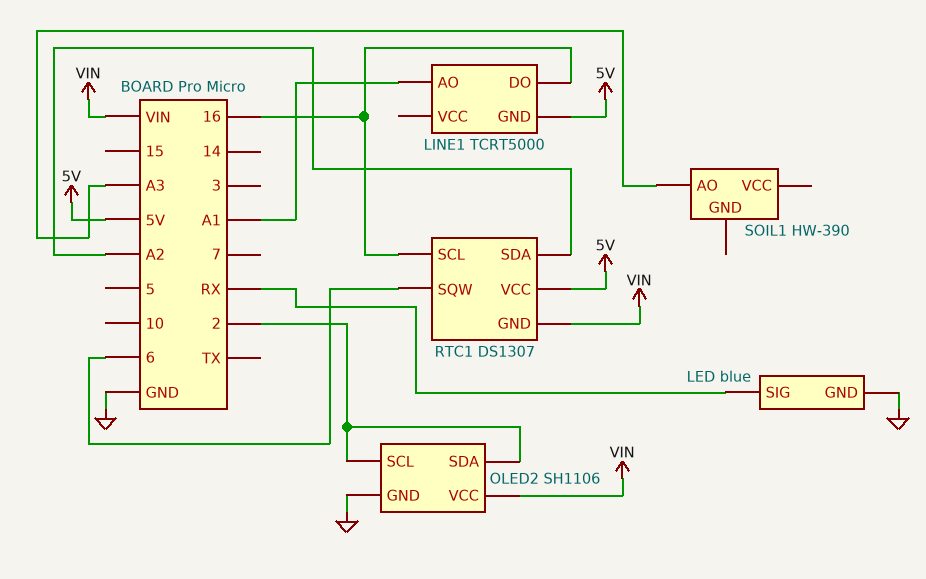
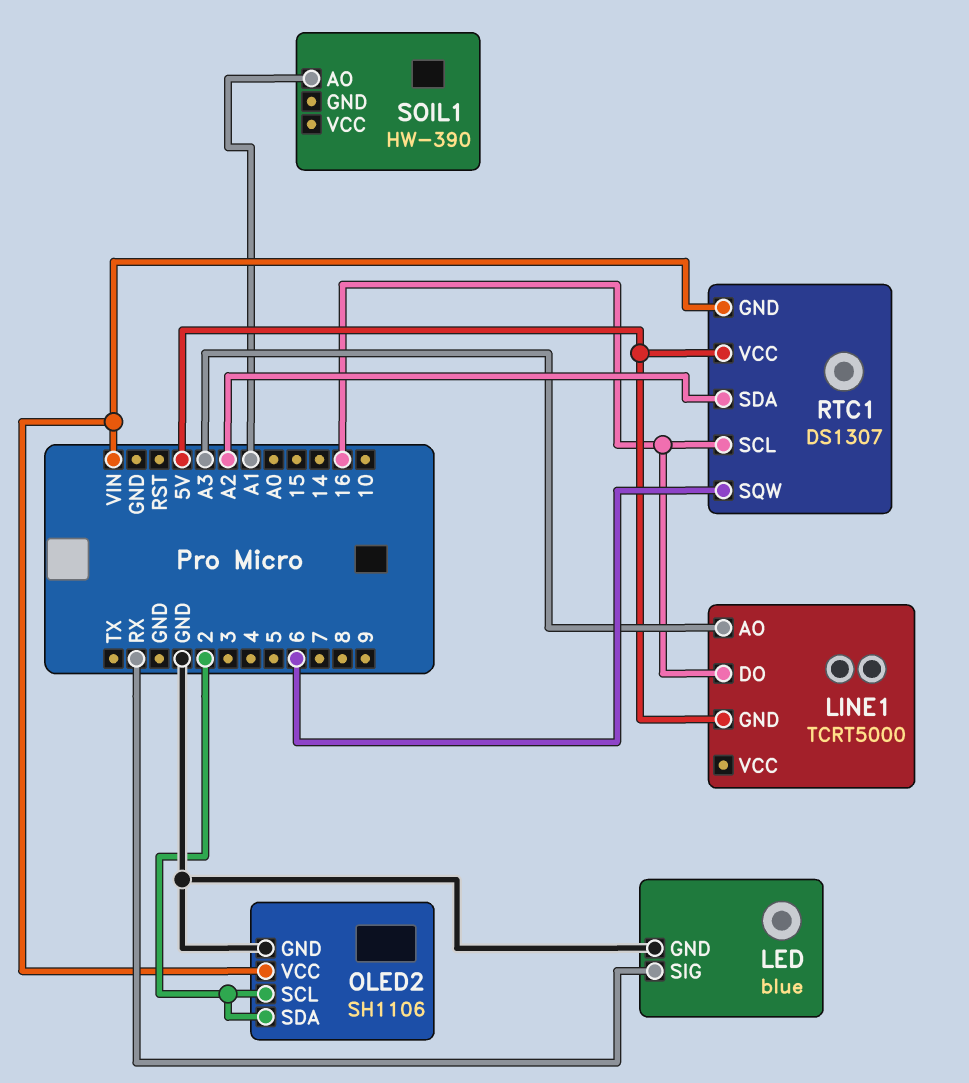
LINE1 pin AO: A1 -> A3
SOIL1 pin AO: A3 -> A1

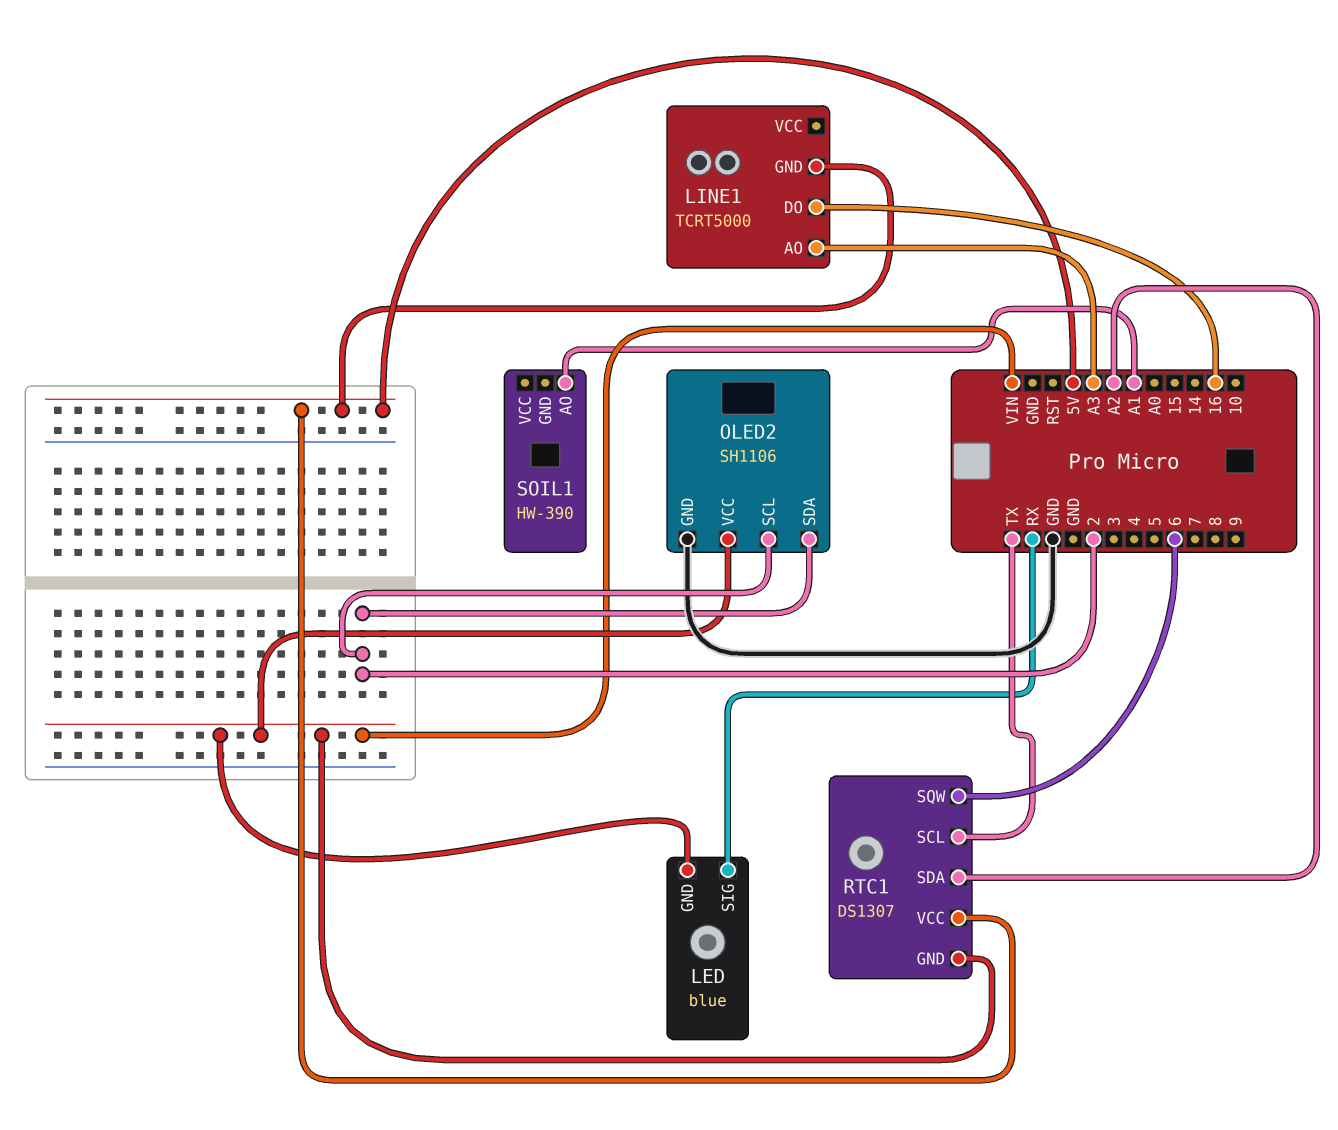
LED pin GND: GND -> VIN
RTC1 pin SCL: 16 -> TX

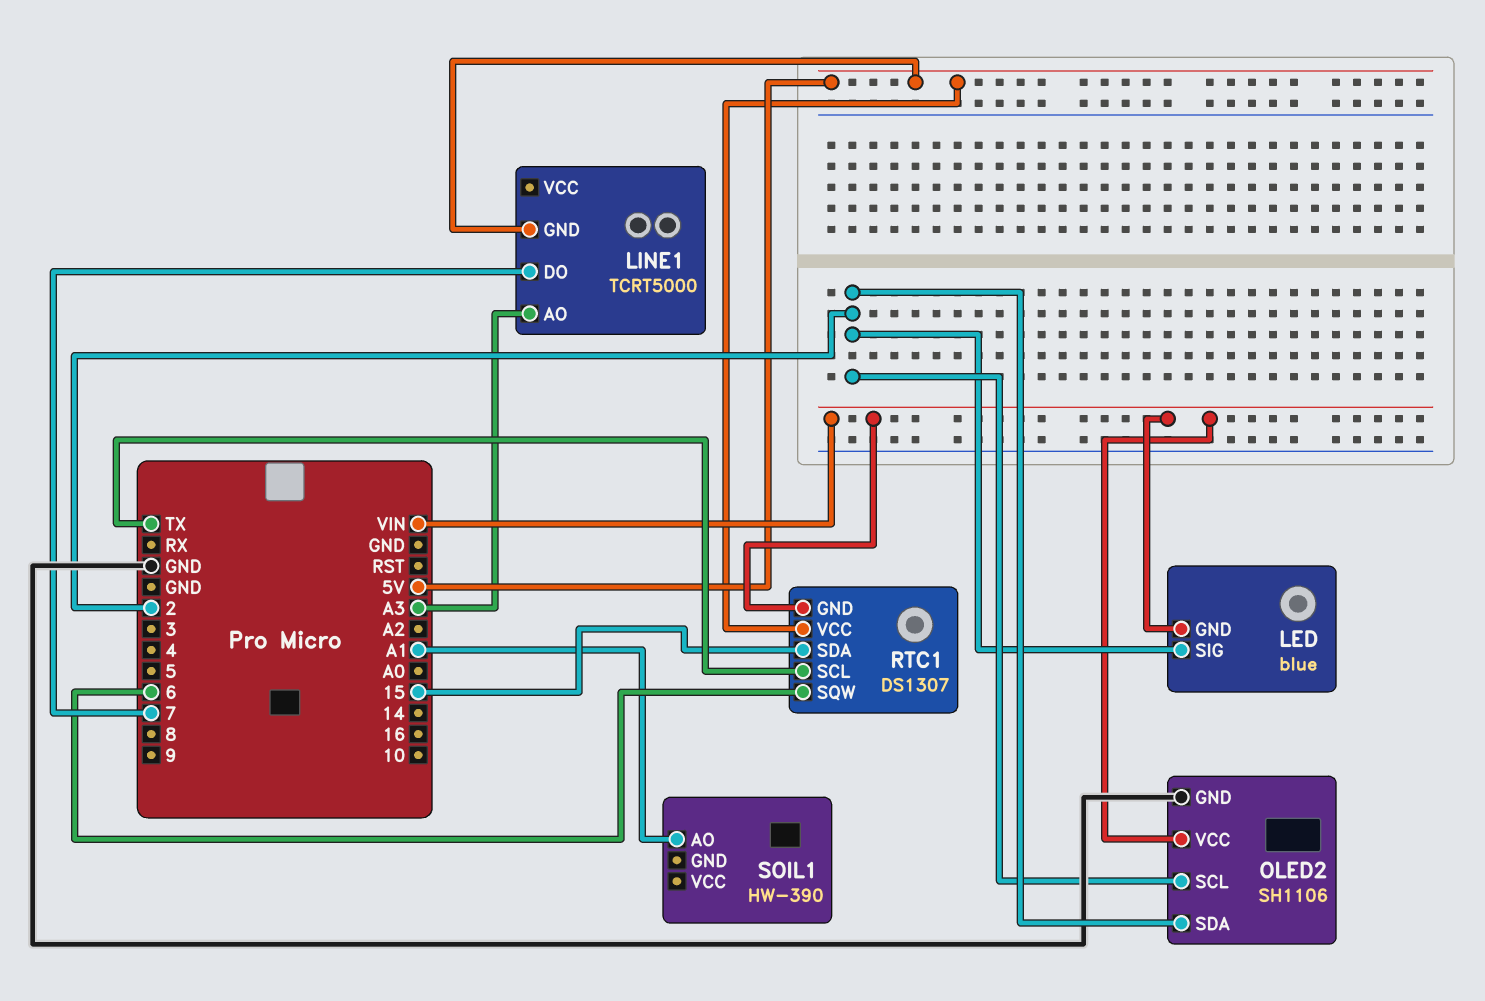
LED pin SIG: RX -> 2
LINE1 pin DO: 16 -> 7
RTC1 pin SDA: A2 -> 15

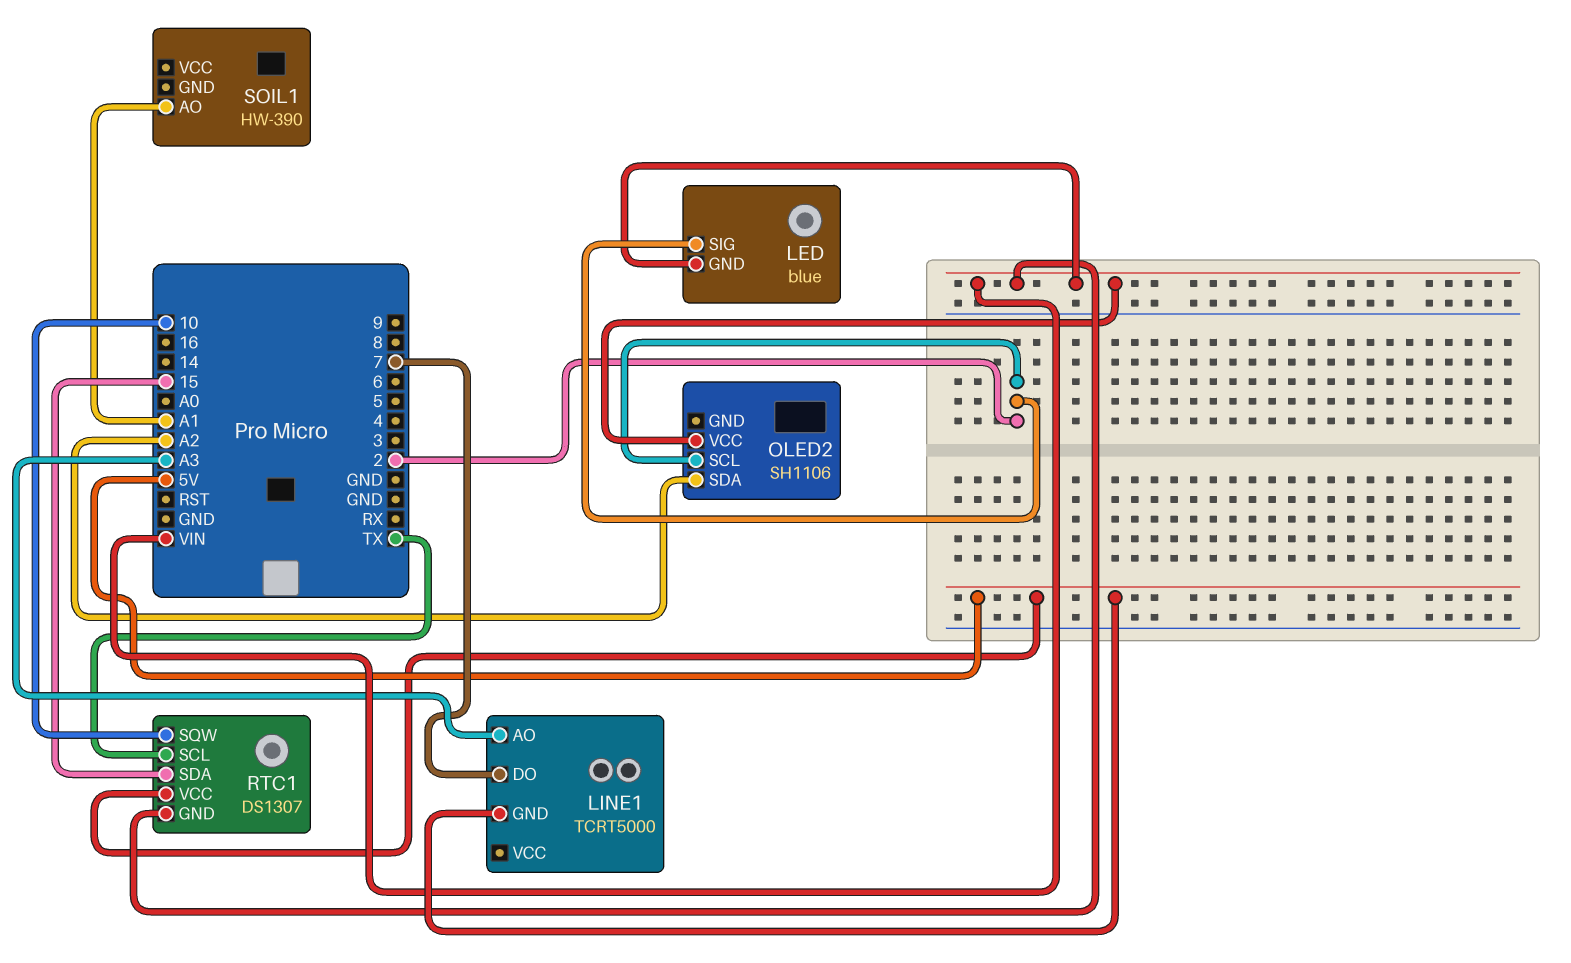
OLED2 pin GND: GND -> none
OLED2 pin SDA: 2 -> A2
RTC1 pin SQW: 6 -> 10

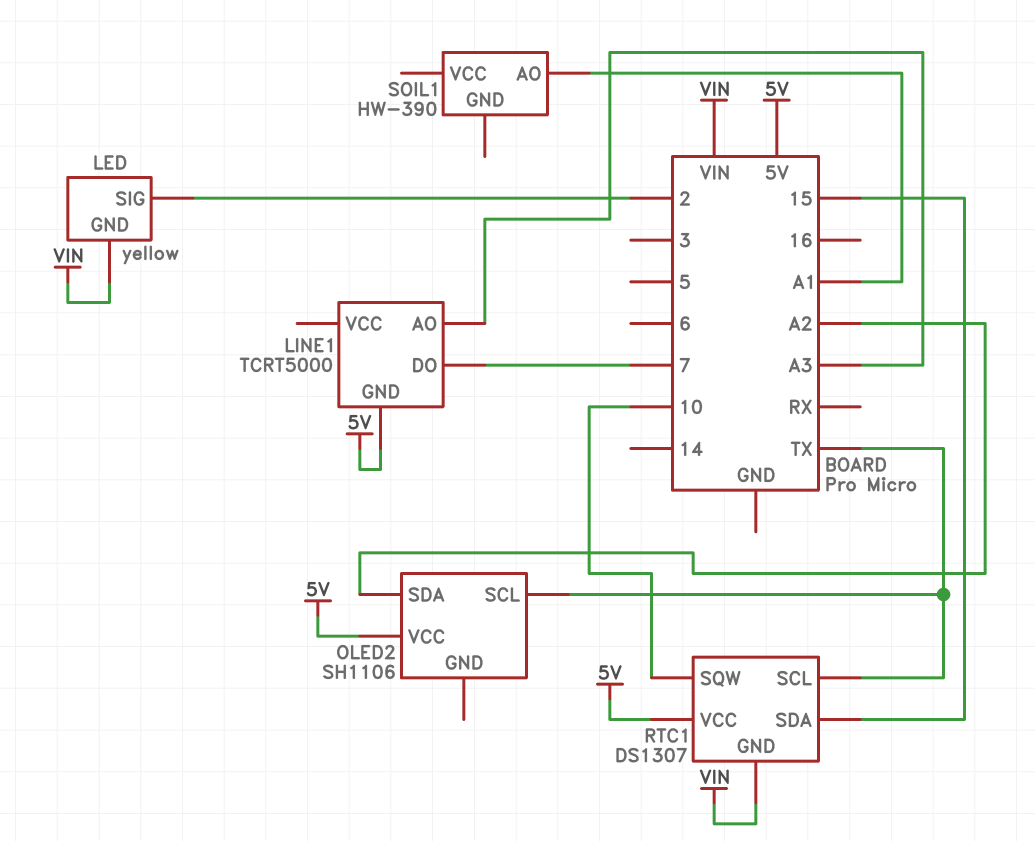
LED: blue -> yellow
OLED2 pin SCL: 2 -> TX
OLED2 pin VCC: VIN -> 5V

